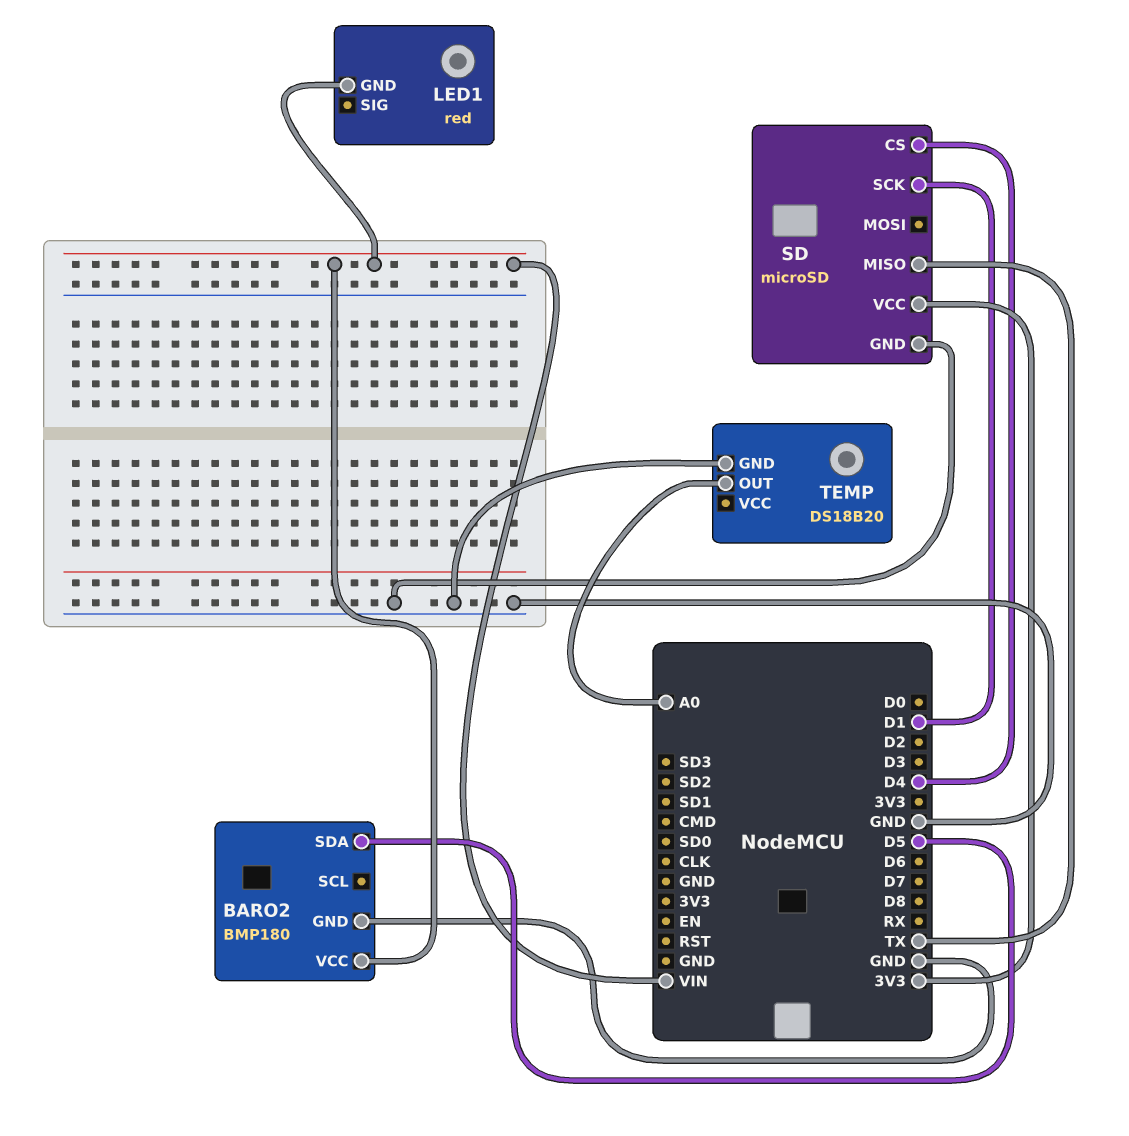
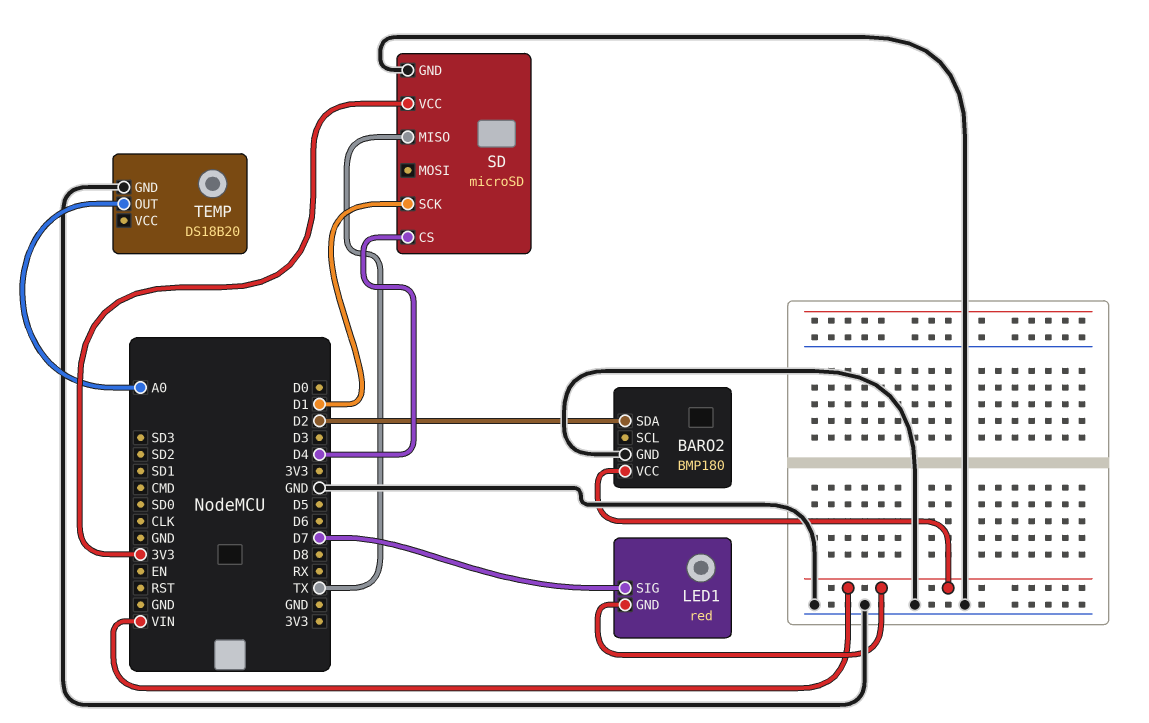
BARO2 pin SDA: D5 -> D2
LED1 pin SIG: none -> D7

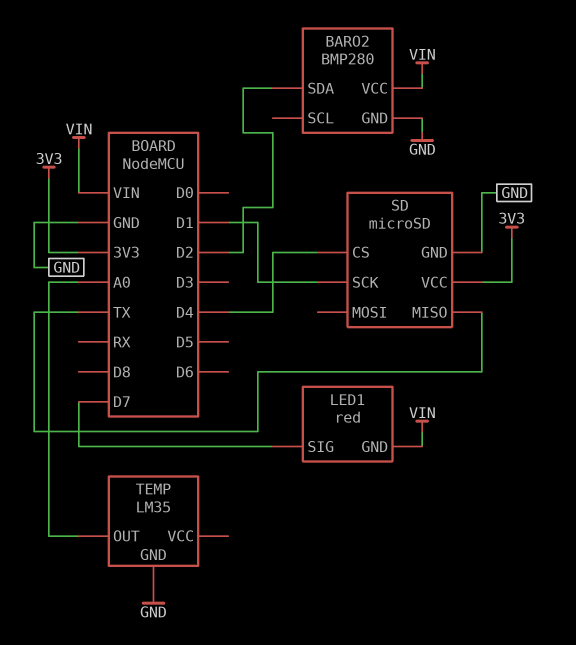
BARO2: BMP180 -> BMP280
TEMP: DS18B20 -> LM35

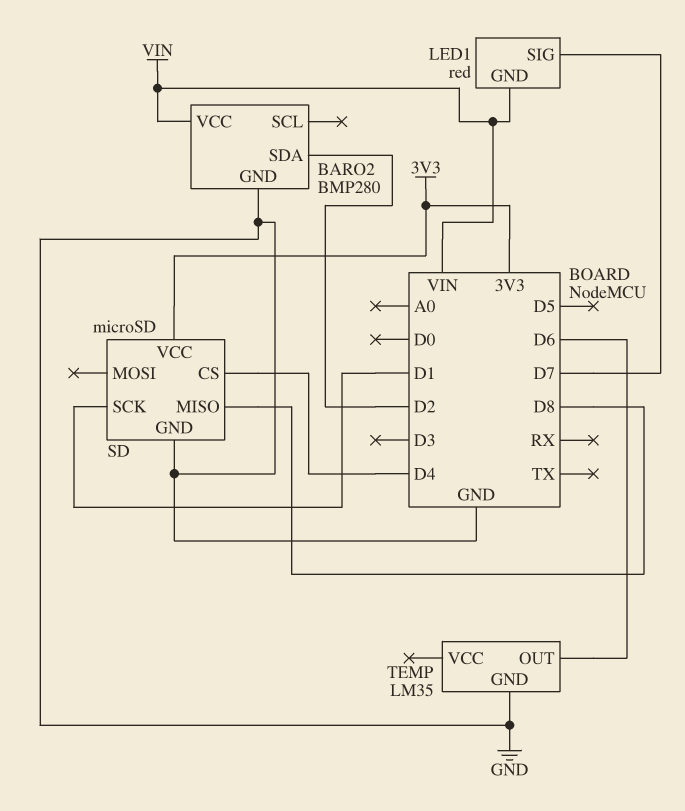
SD pin MISO: TX -> D8
TEMP pin OUT: A0 -> D6

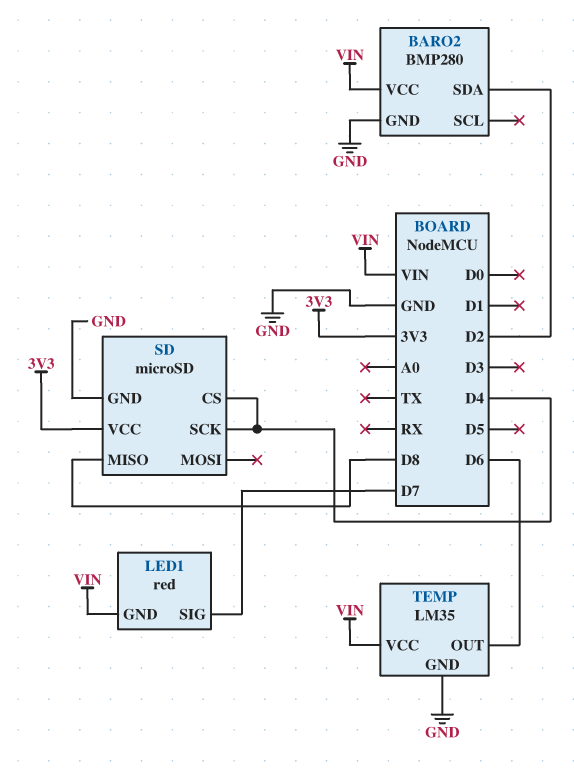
SD pin SCK: D1 -> D4
TEMP pin VCC: none -> VIN

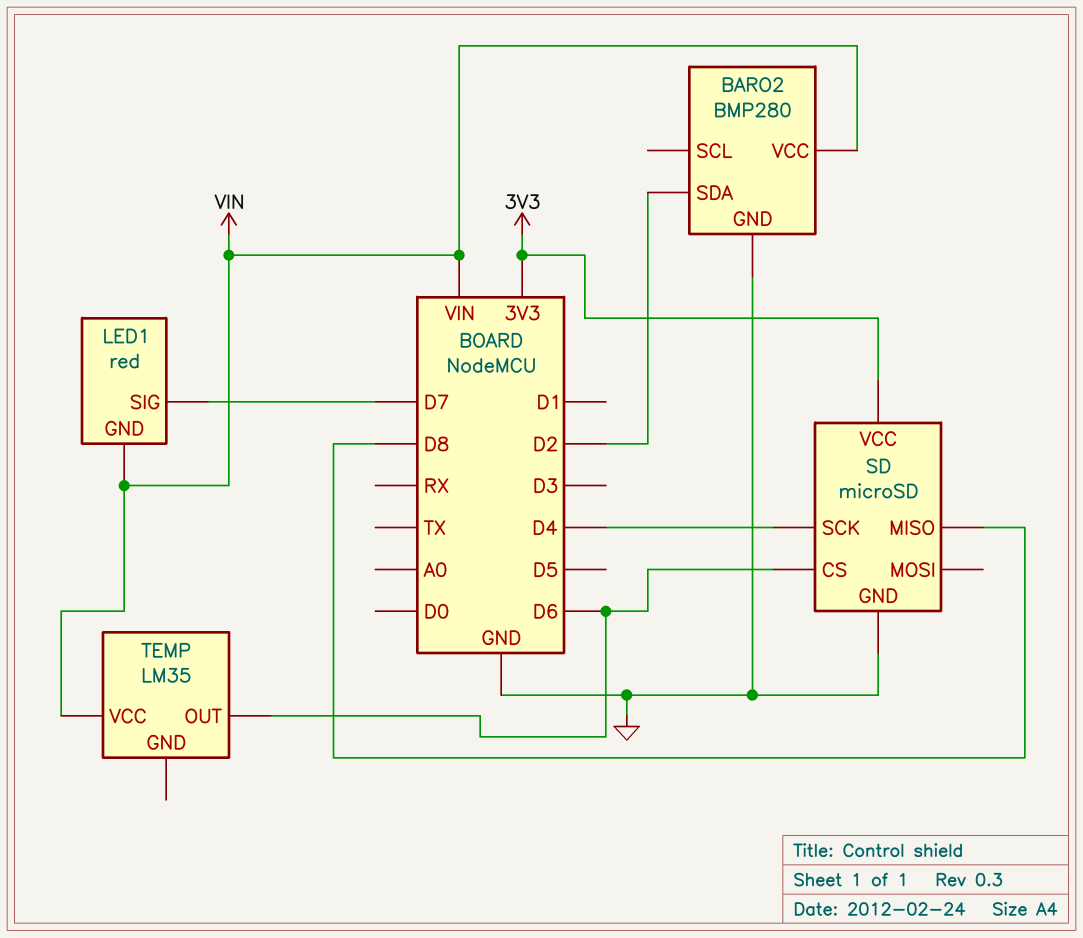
SD pin CS: D4 -> D6
TEMP pin GND: GND -> none

